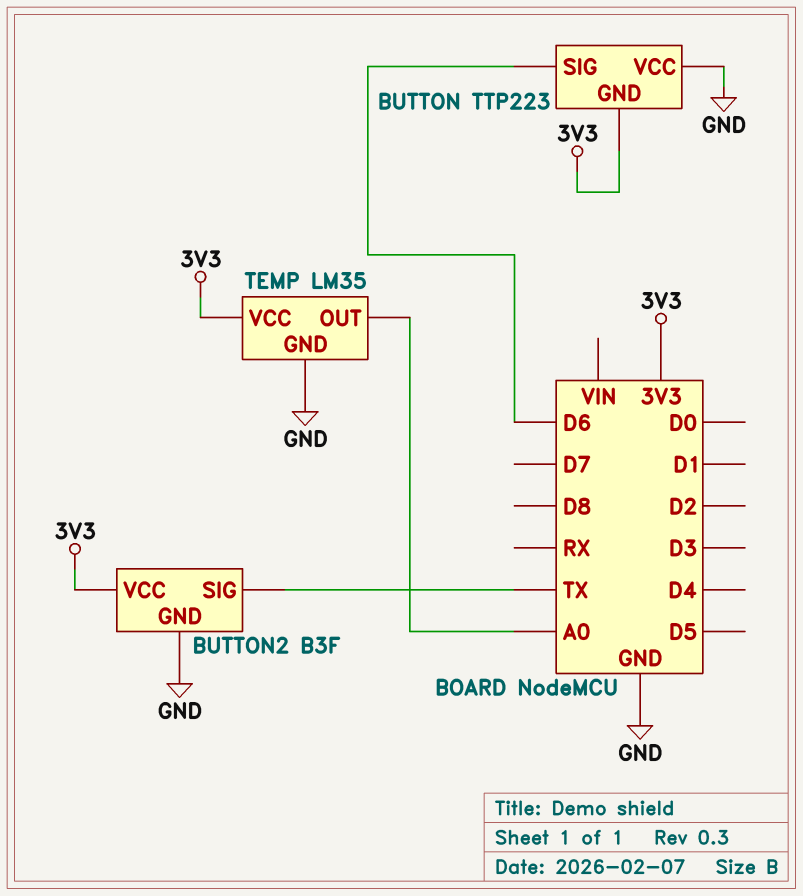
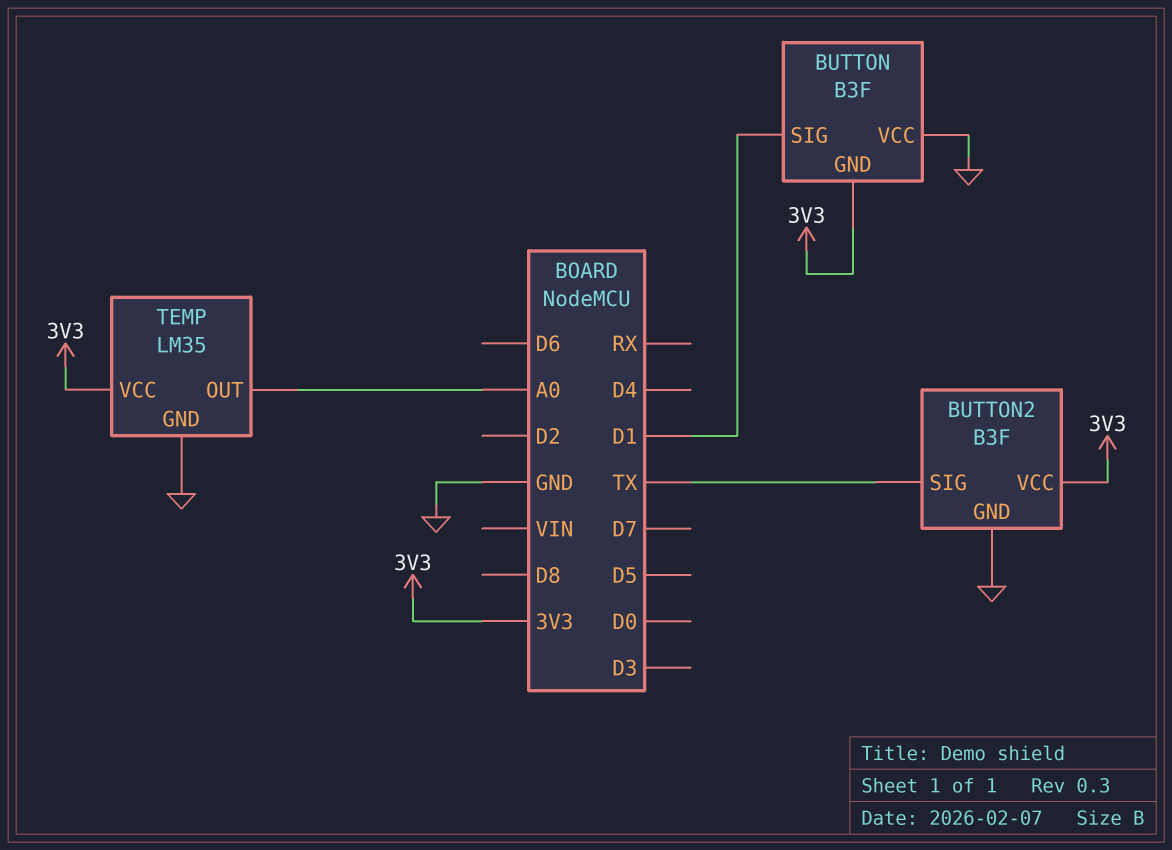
BUTTON: TTP223 -> B3F
BUTTON pin SIG: D6 -> D1

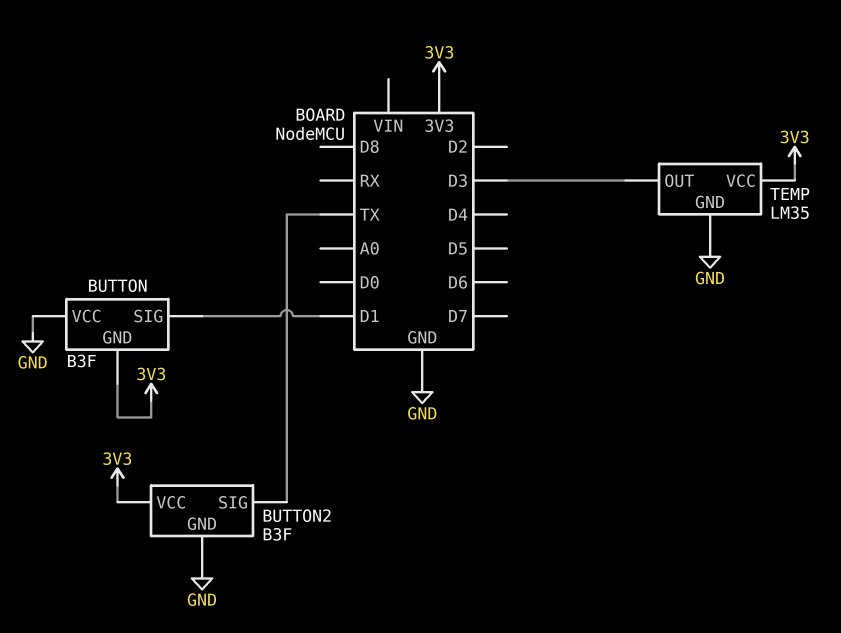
TEMP pin OUT: A0 -> D3

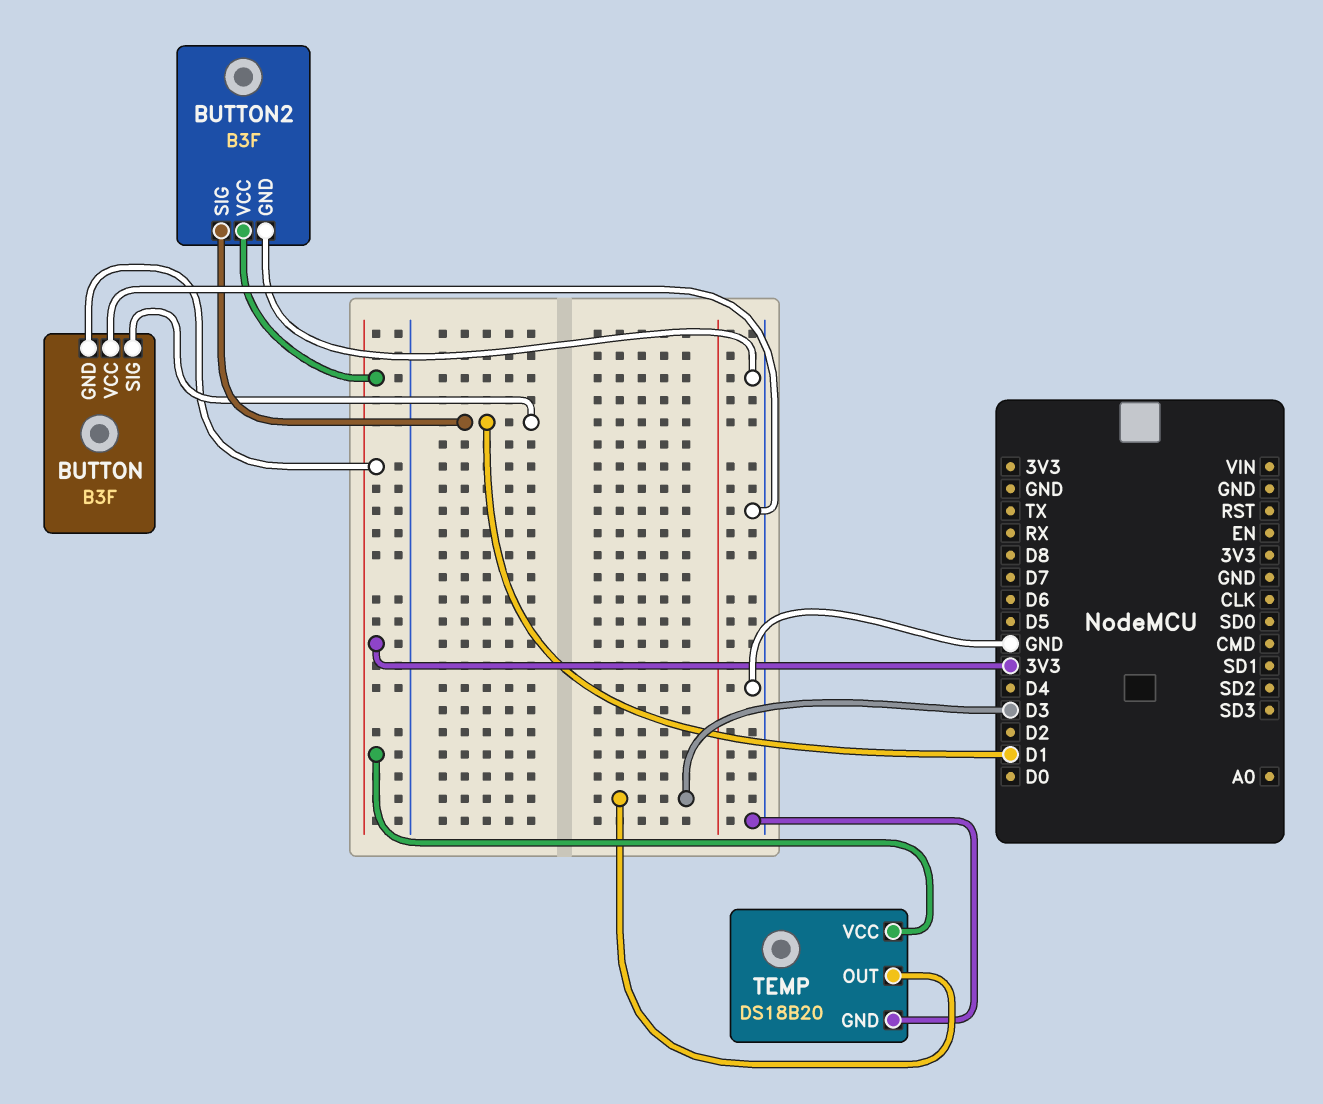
BUTTON2 pin SIG: TX -> D1
TEMP: LM35 -> DS18B20

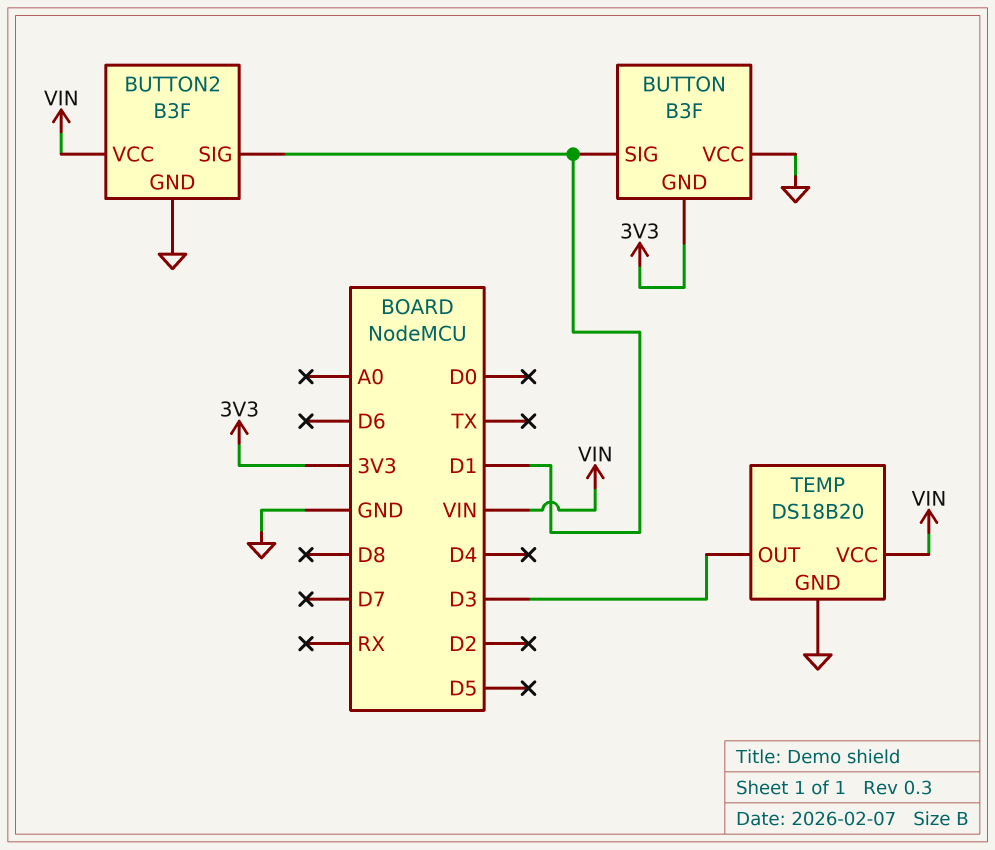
BUTTON2 pin VCC: 3V3 -> VIN
TEMP pin VCC: 3V3 -> VIN

